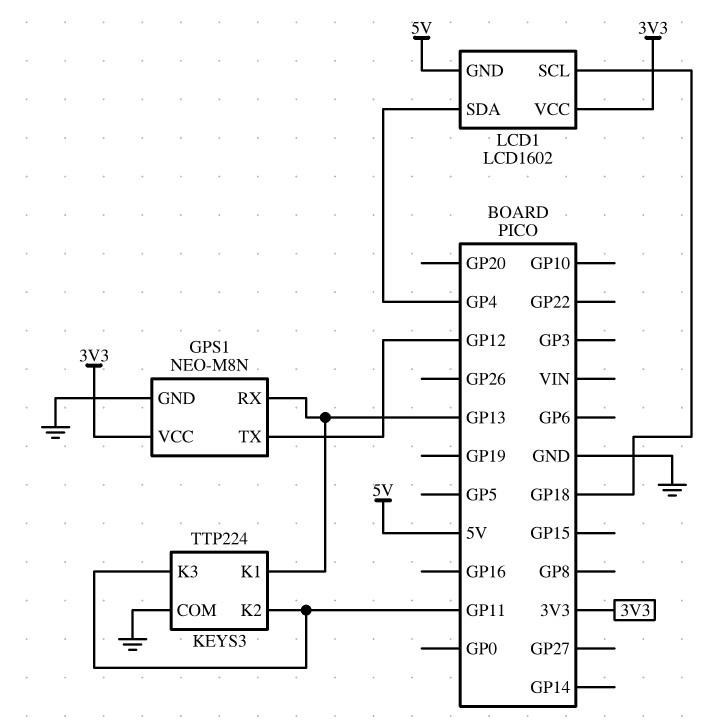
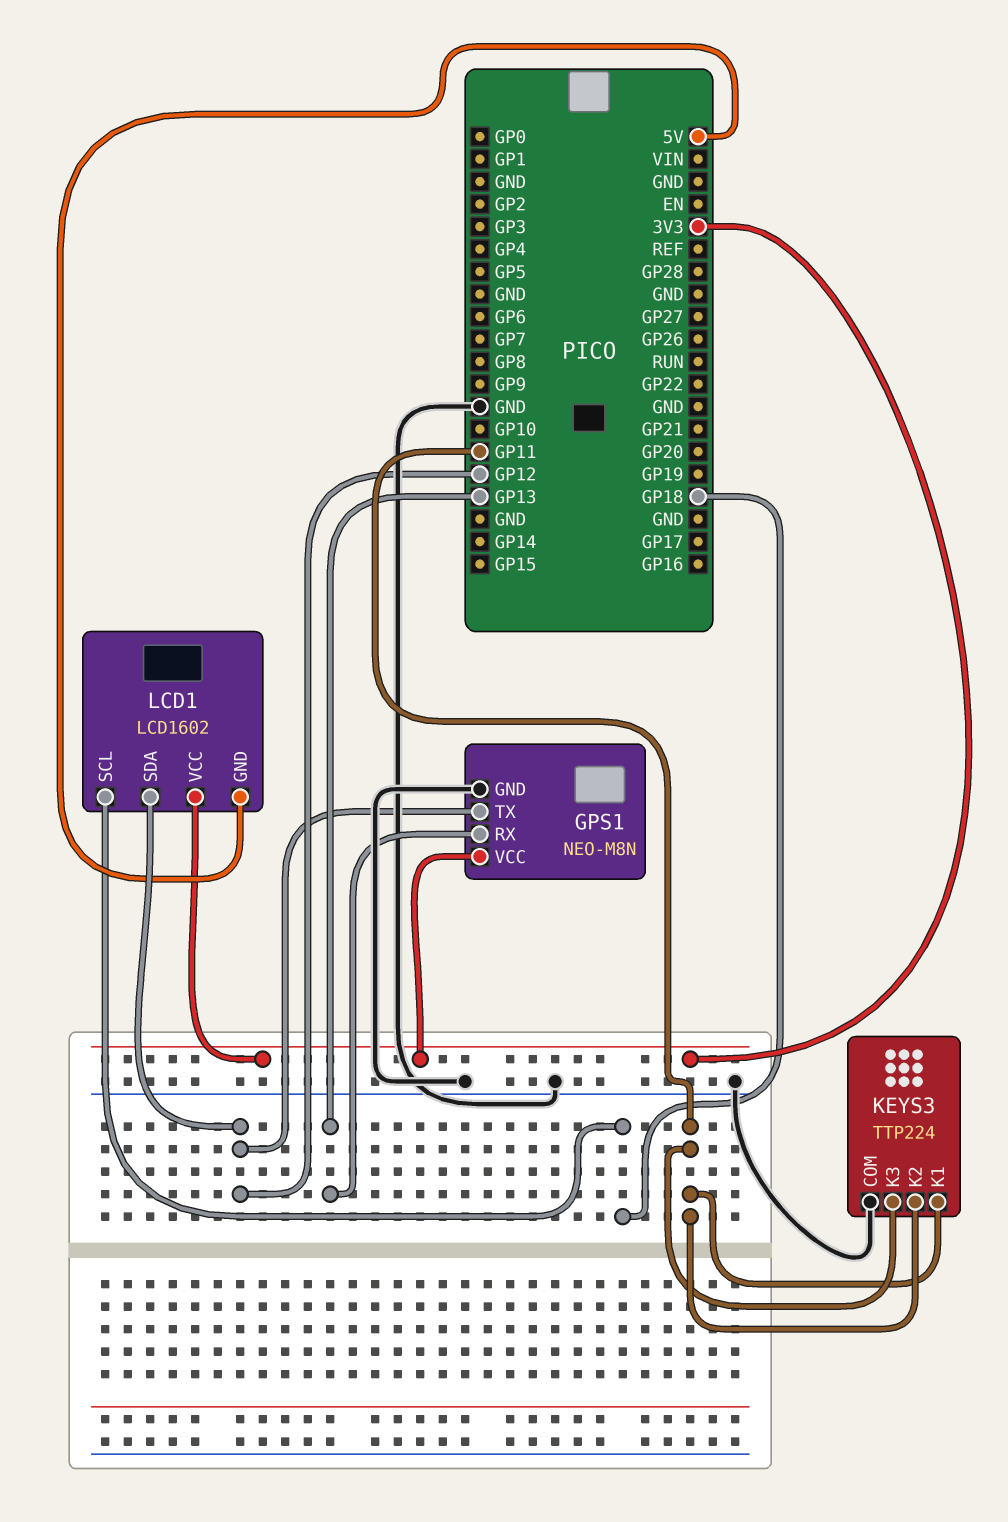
KEYS3 pin K1: GP13 -> GP11
LCD1 pin SDA: GP4 -> GP12

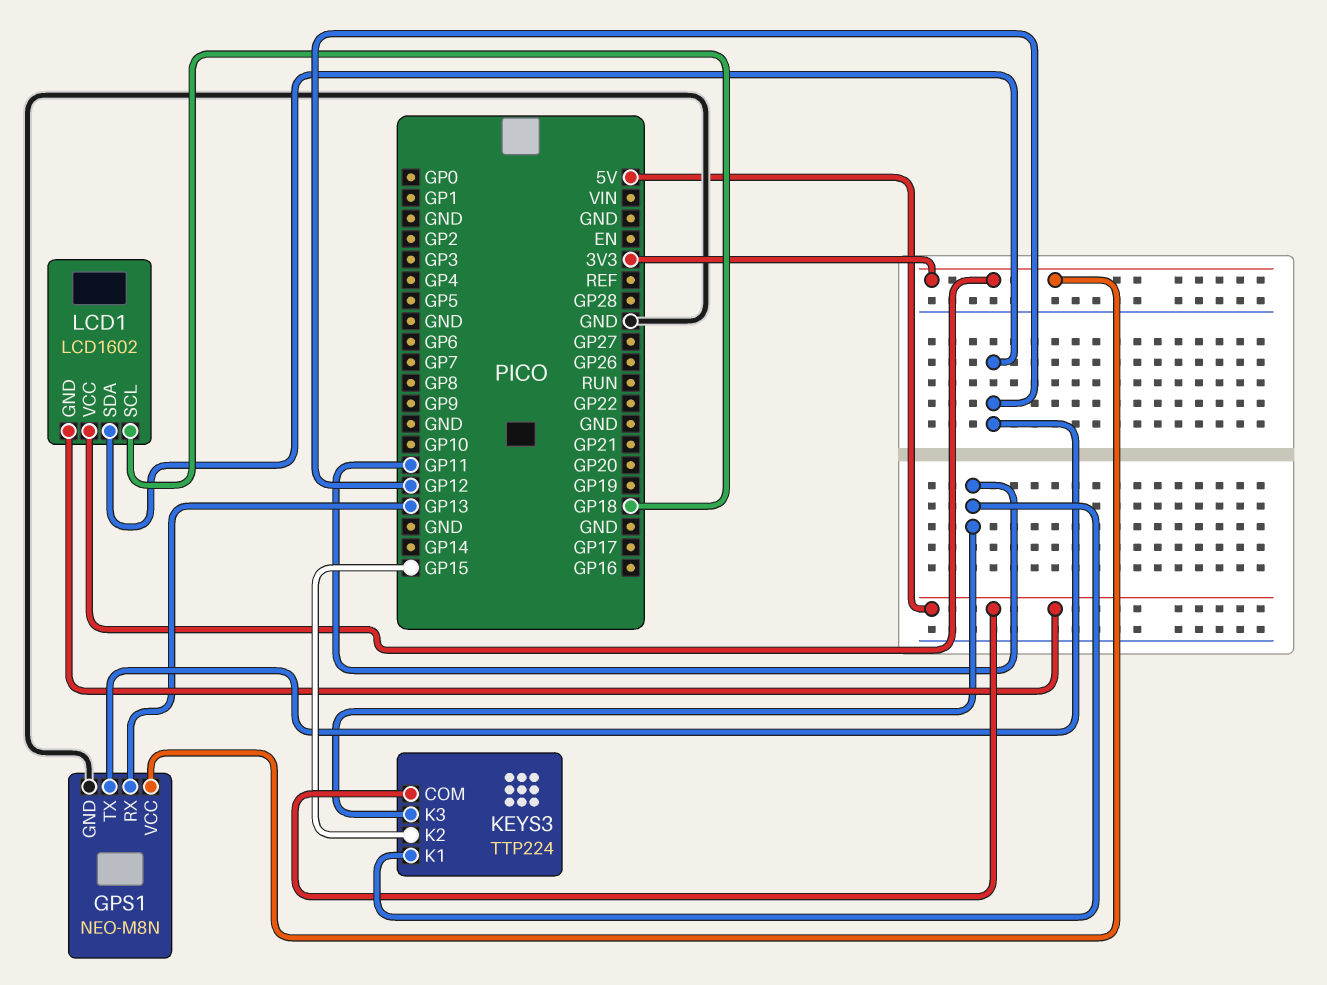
KEYS3 pin COM: GND -> 5V
KEYS3 pin K2: GP11 -> GP15

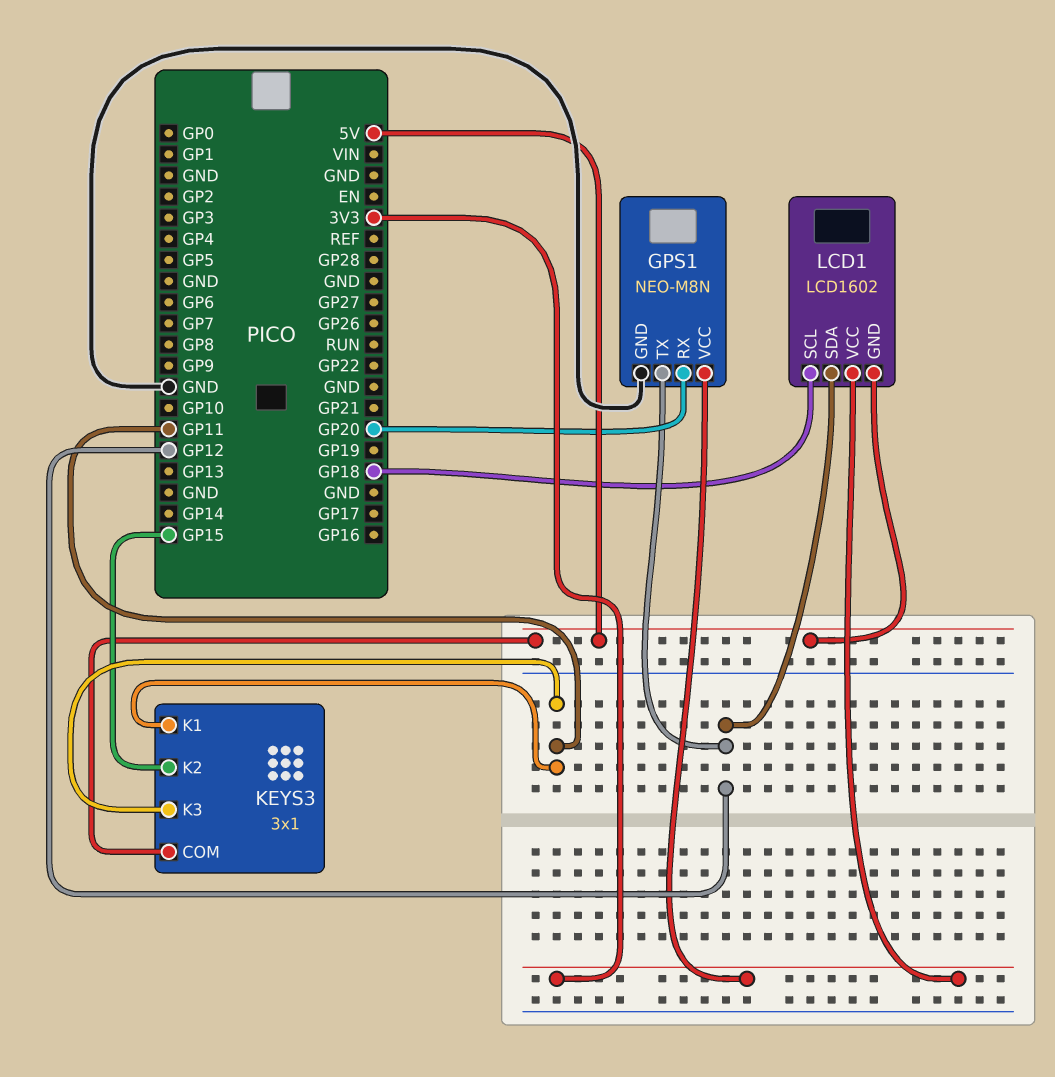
GPS1 pin RX: GP13 -> GP20
KEYS3: TTP224 -> 3x1

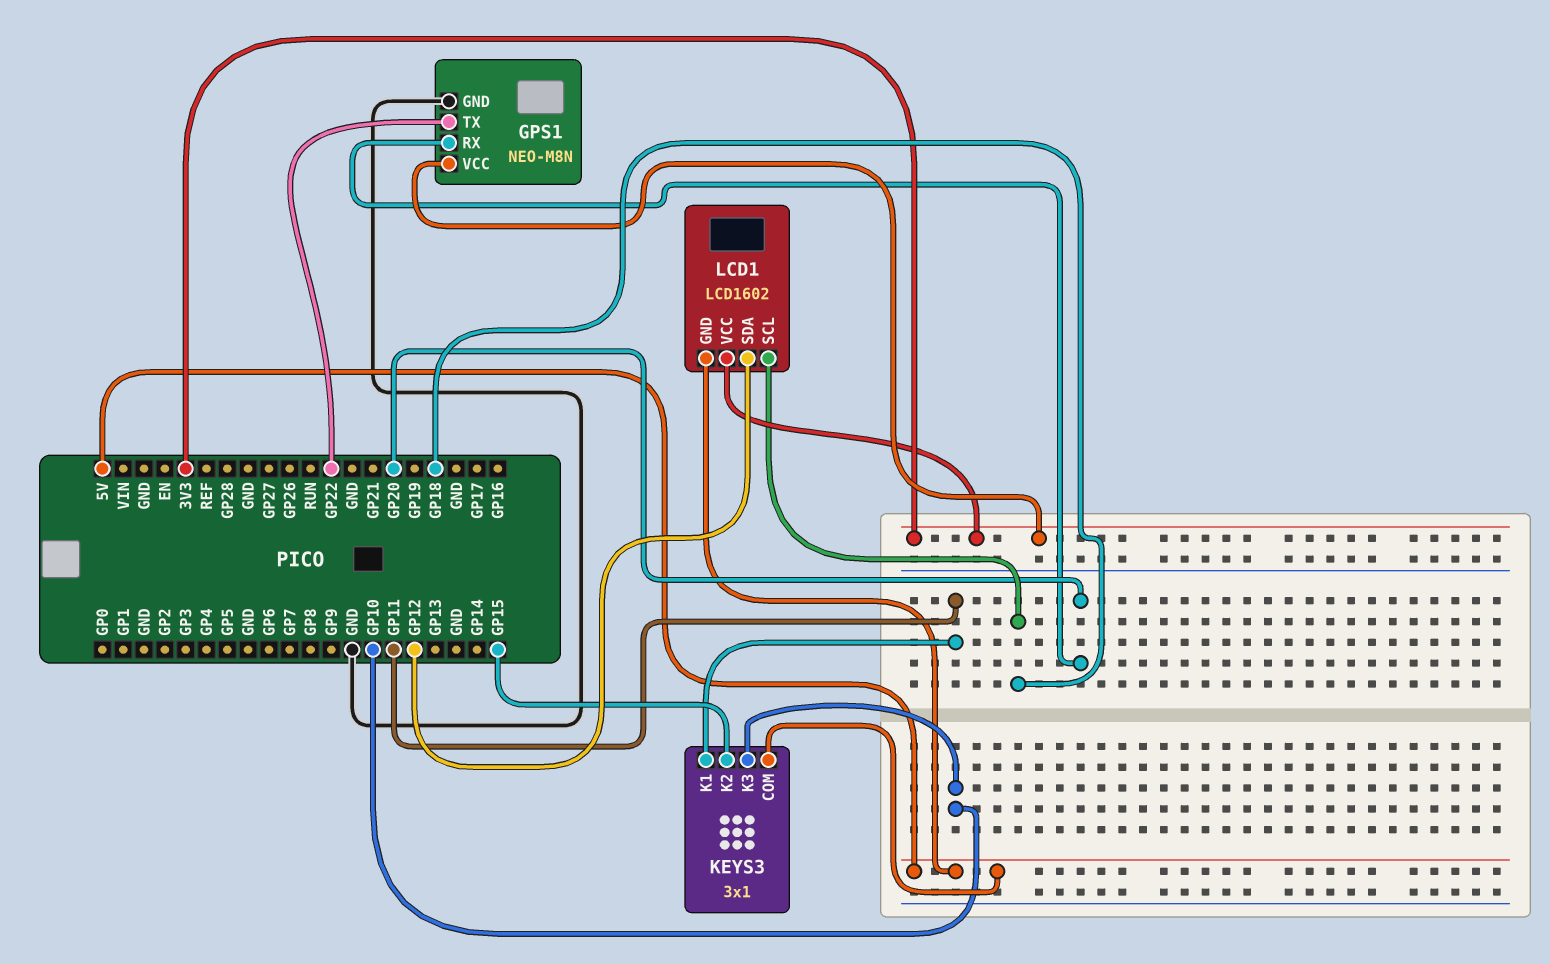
GPS1 pin TX: GP12 -> GP22
KEYS3 pin K3: GP11 -> GP10

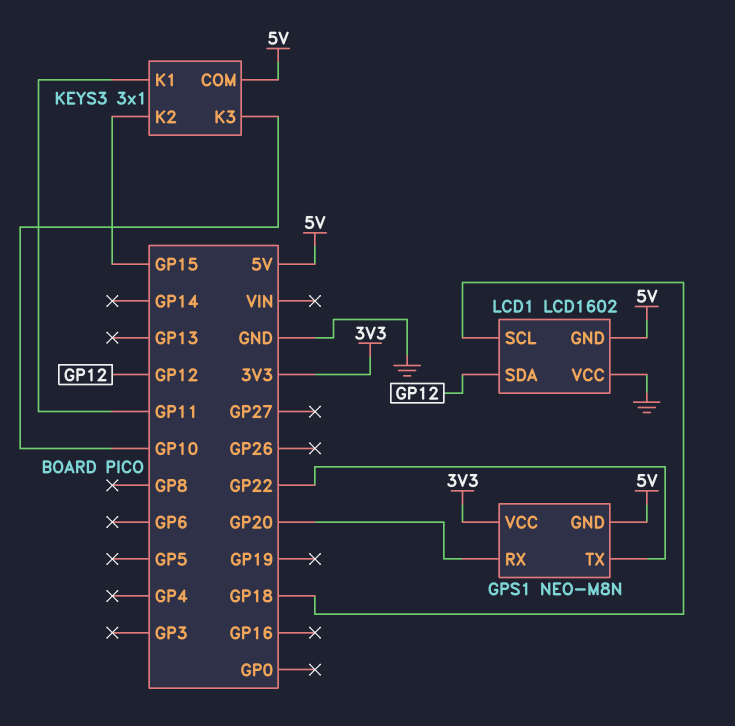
GPS1 pin GND: GND -> 5V
LCD1 pin VCC: 3V3 -> GND

